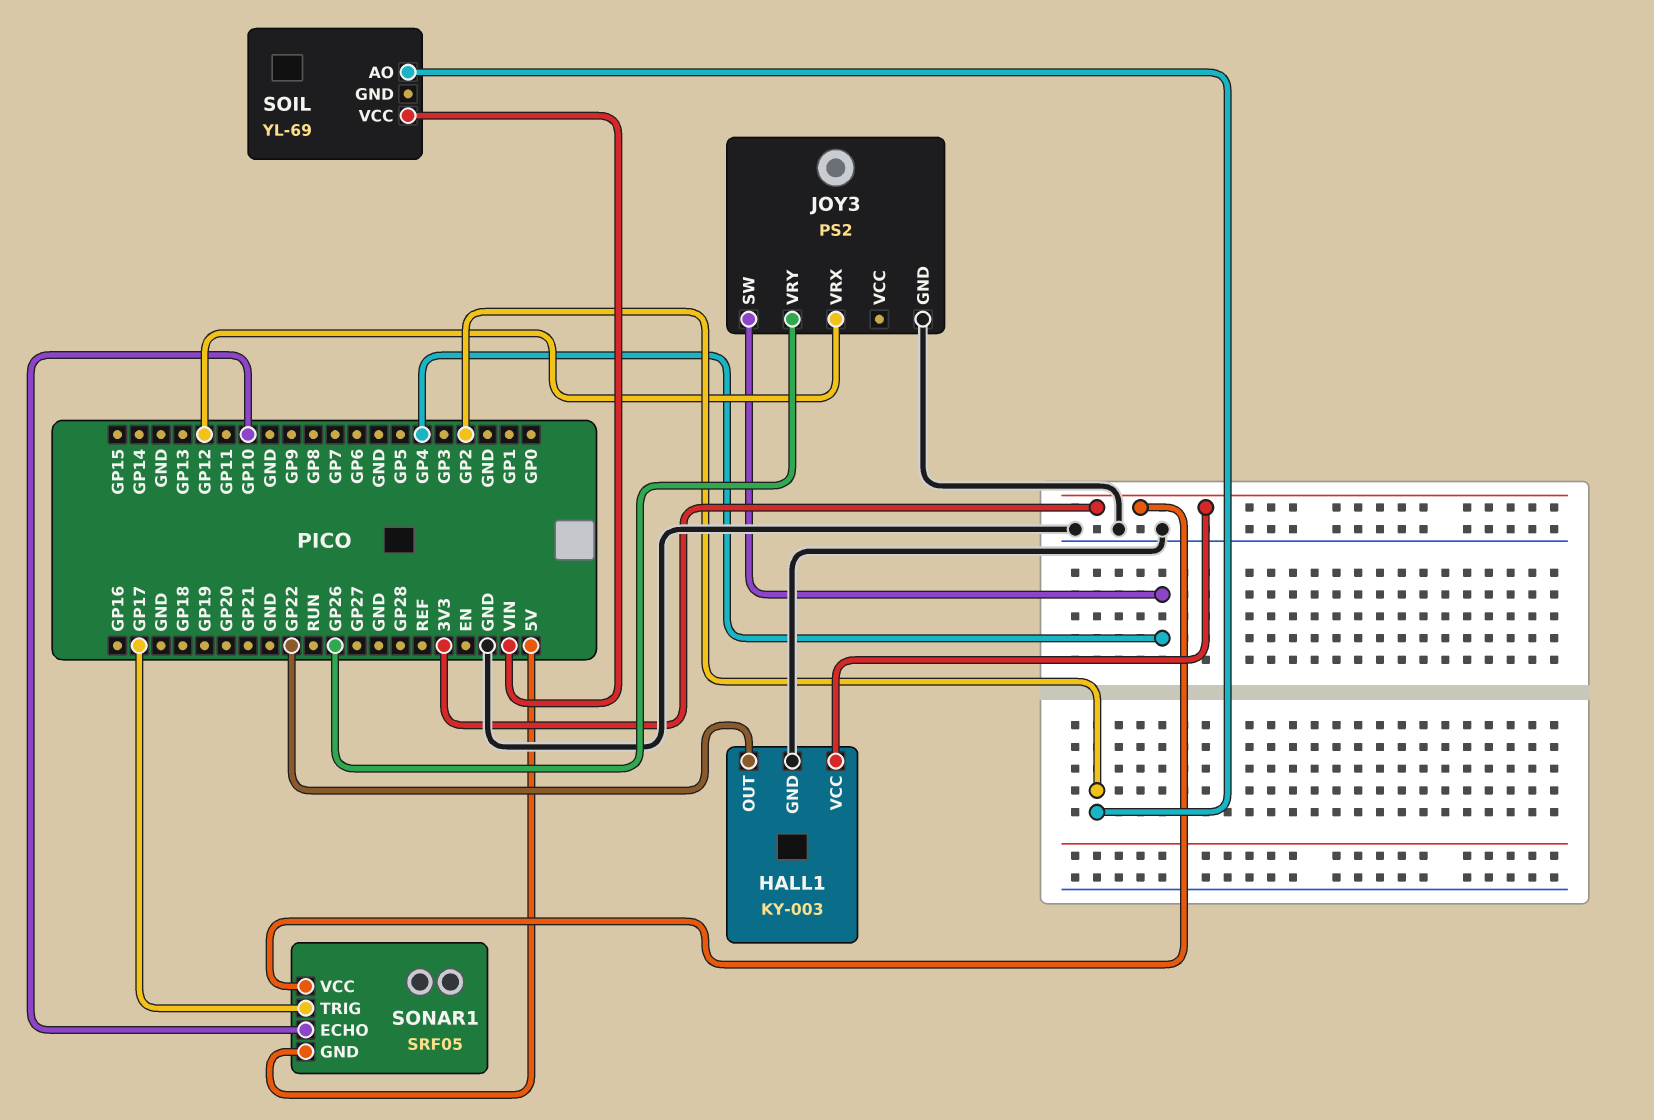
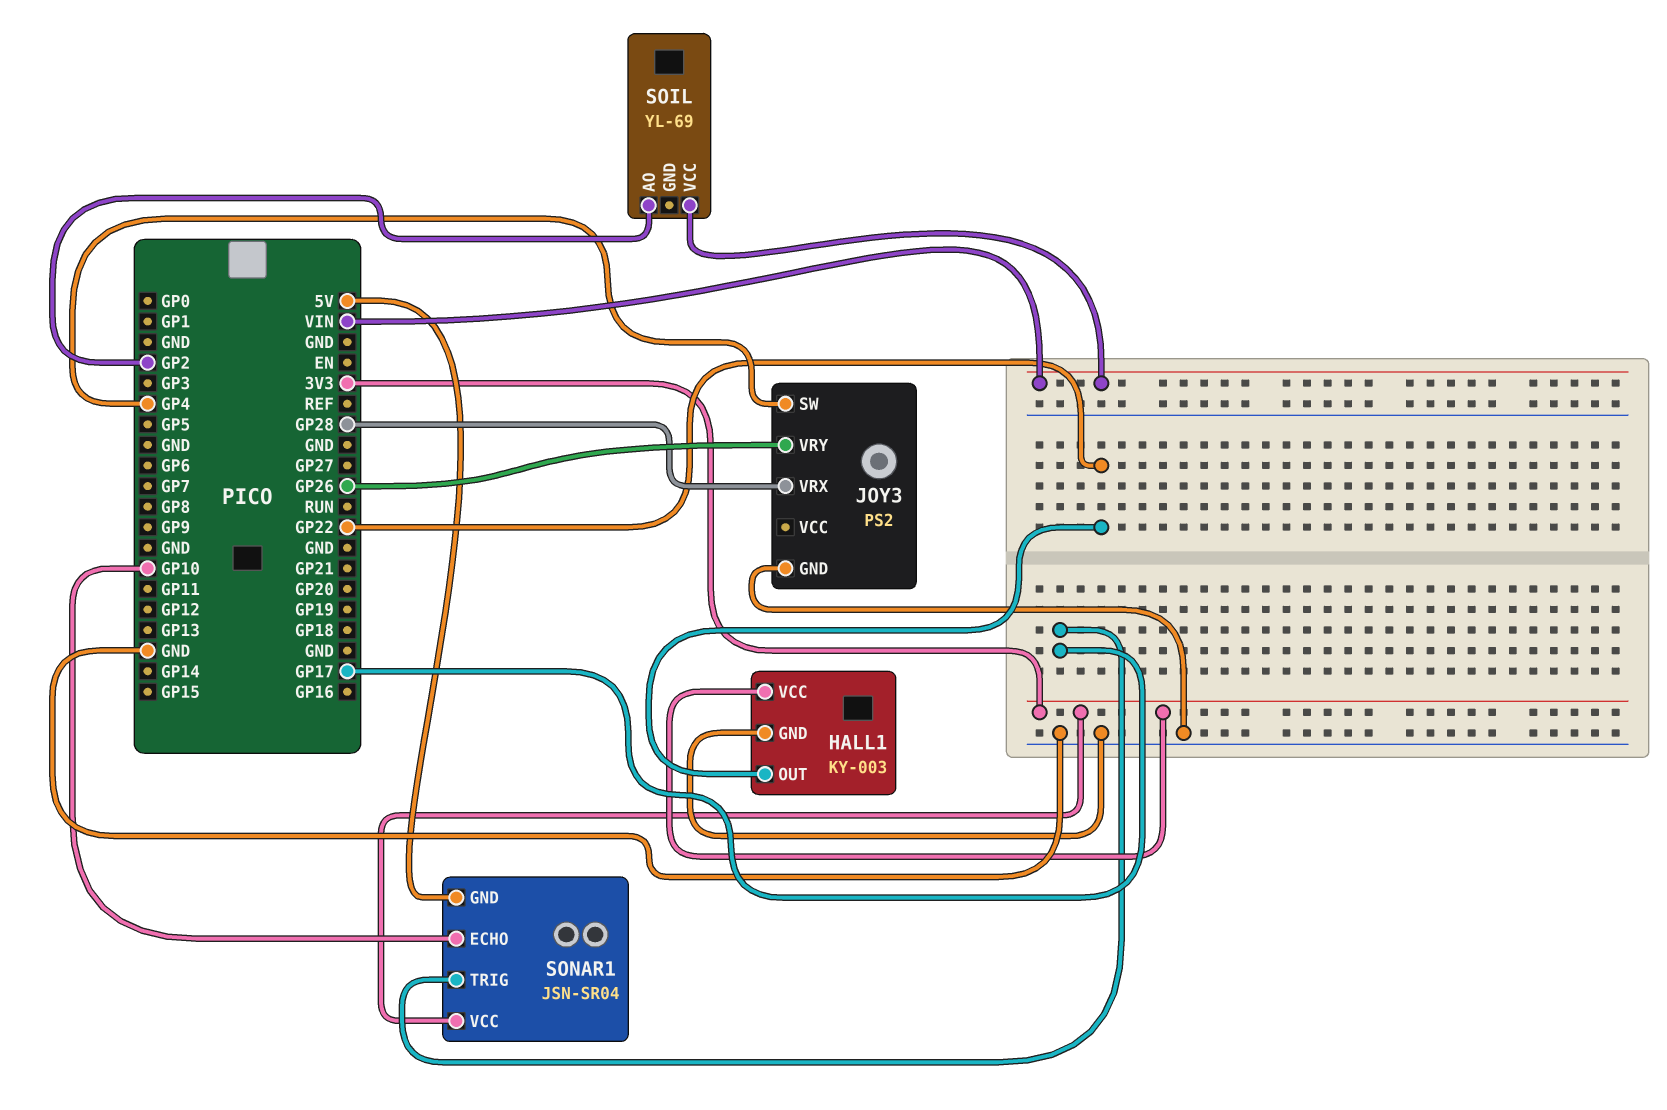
JOY3 pin VRX: GP12 -> GP28
SONAR1: SRF05 -> JSN-SR04

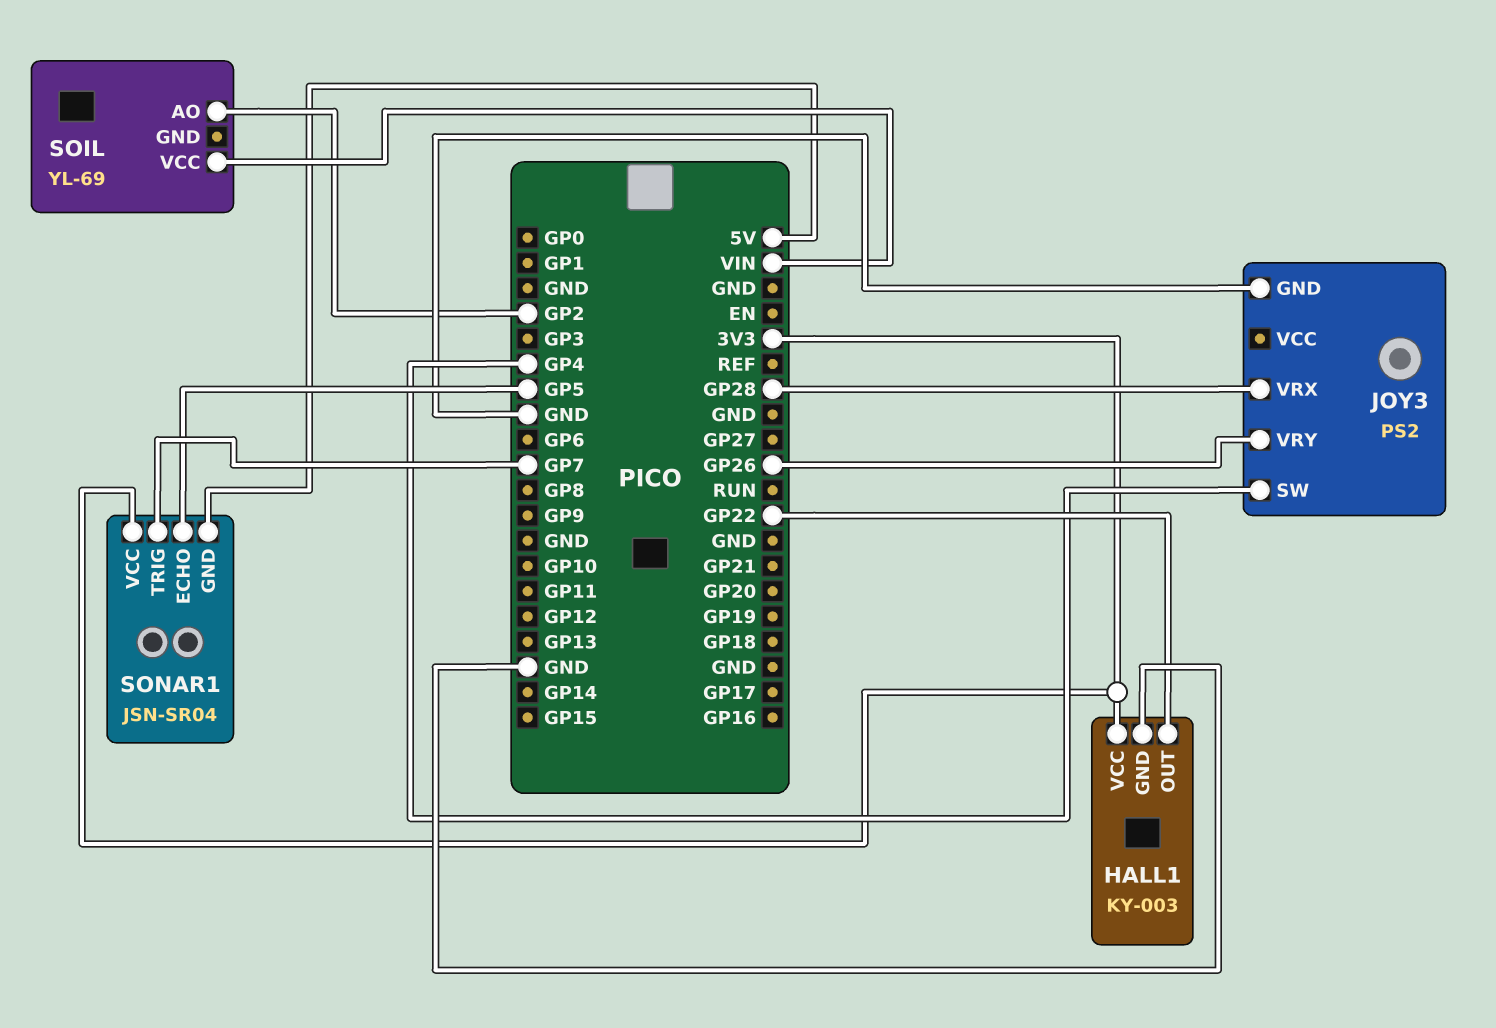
SONAR1 pin ECHO: GP10 -> GP5
SONAR1 pin TRIG: GP17 -> GP7

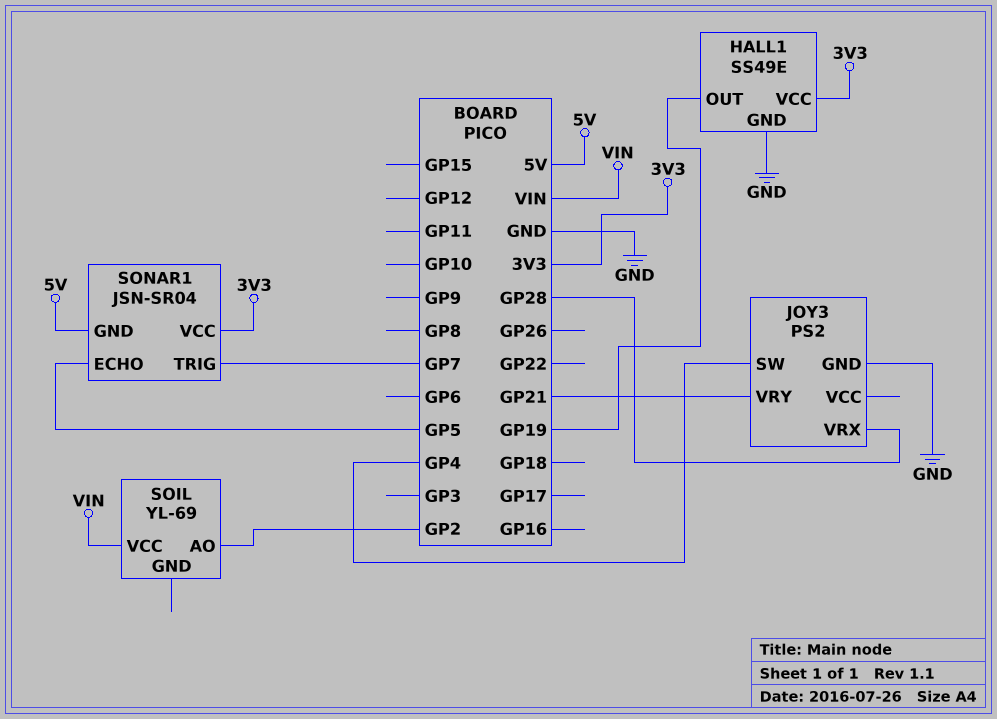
HALL1: KY-003 -> SS49E
HALL1 pin OUT: GP22 -> GP19
JOY3 pin VRY: GP26 -> GP21

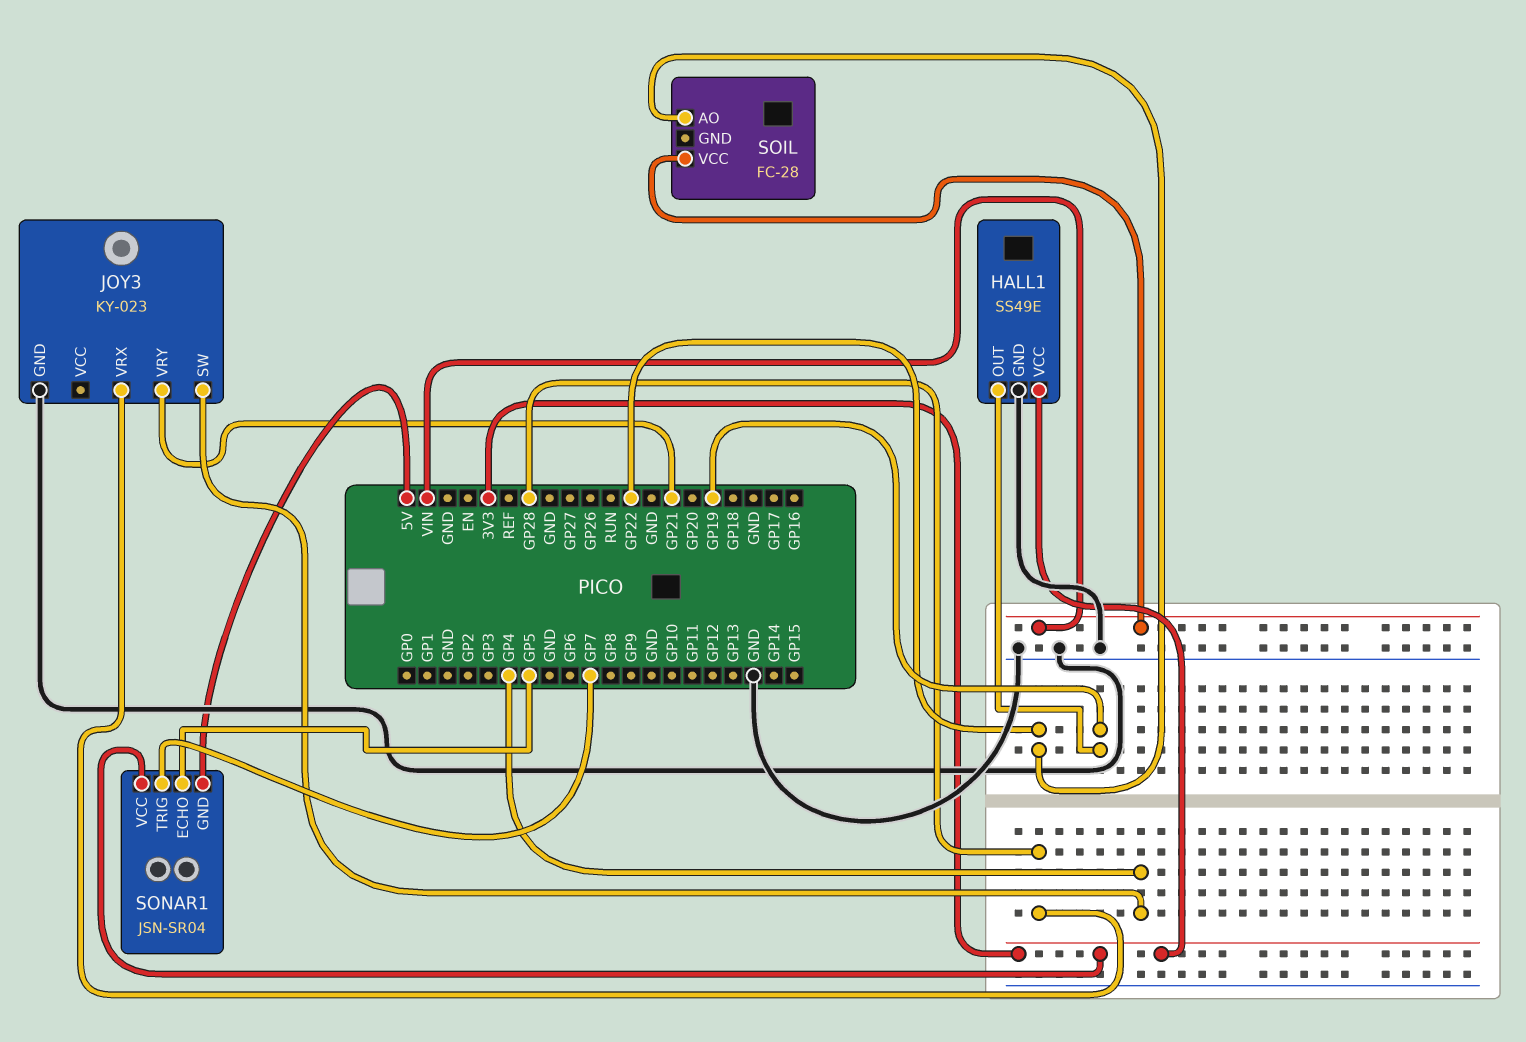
JOY3: PS2 -> KY-023
SOIL: YL-69 -> FC-28
SOIL pin AO: GP2 -> GP22

